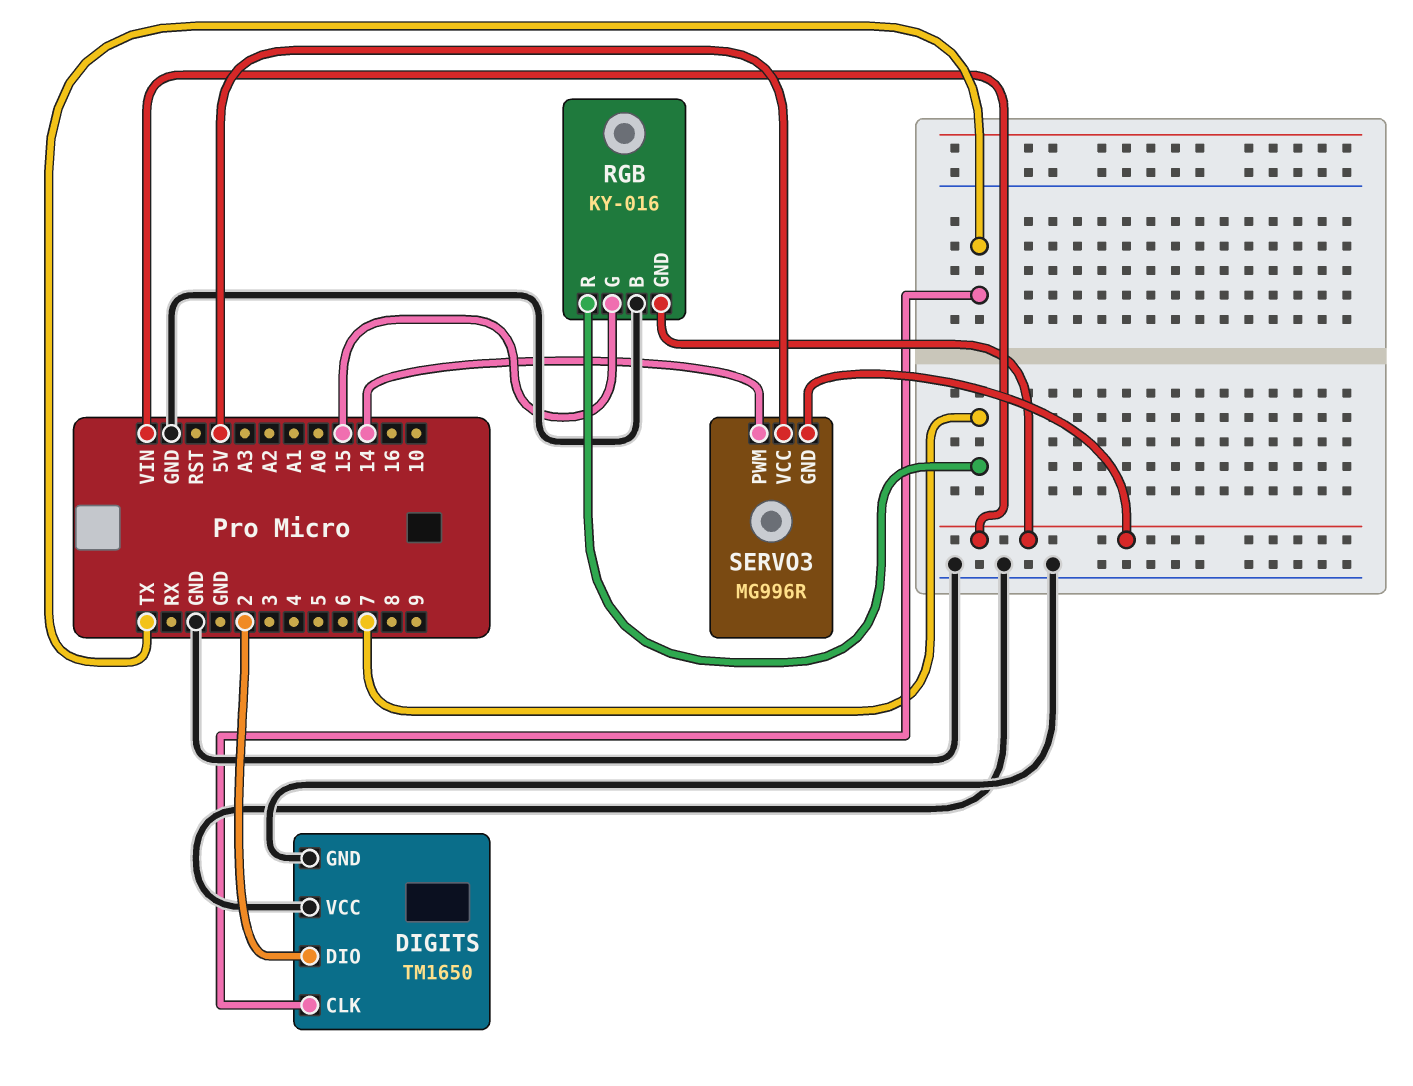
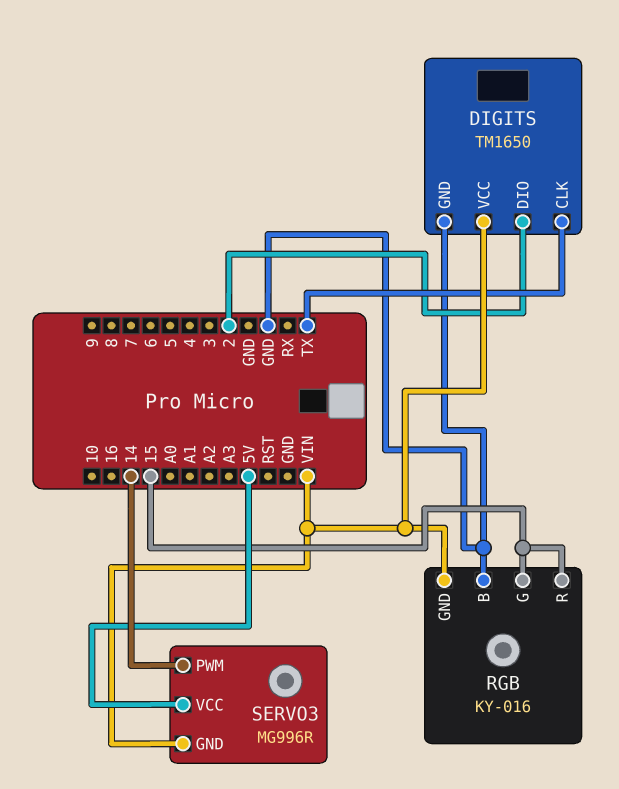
DIGITS pin VCC: GND -> VIN
RGB pin R: 7 -> 15

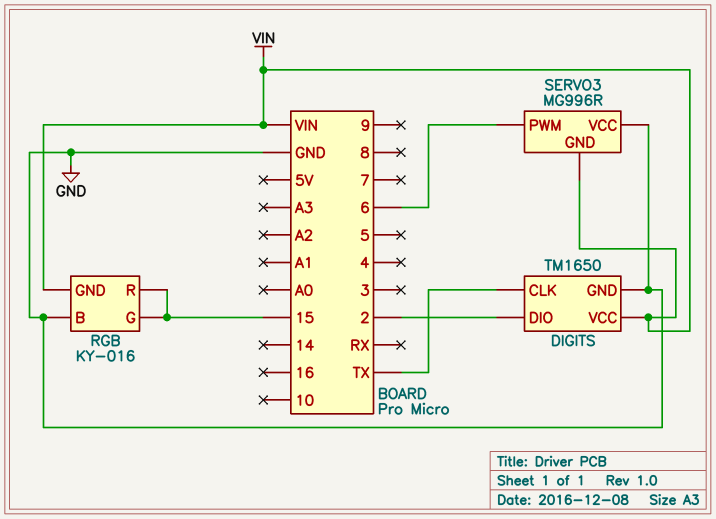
SERVO3 pin PWM: 14 -> 6
SERVO3 pin VCC: 5V -> GND

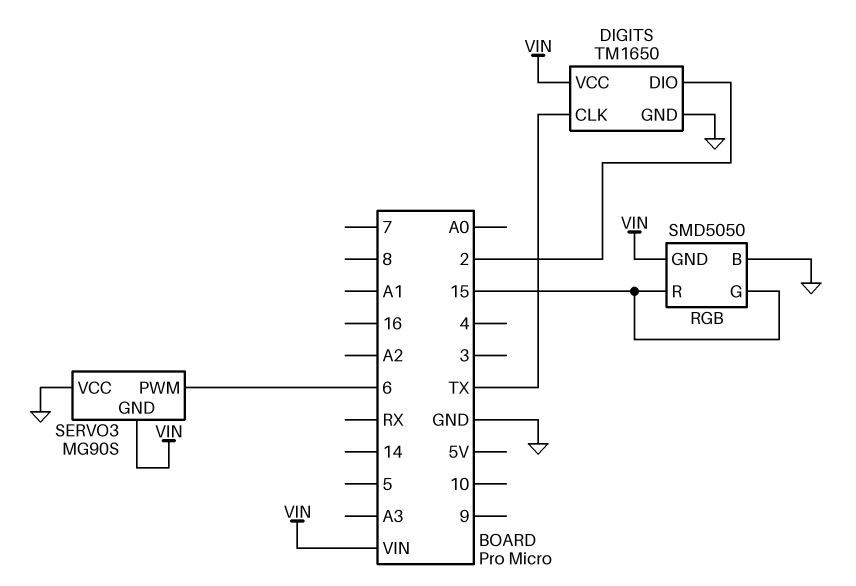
RGB: KY-016 -> SMD5050
SERVO3: MG996R -> MG90S

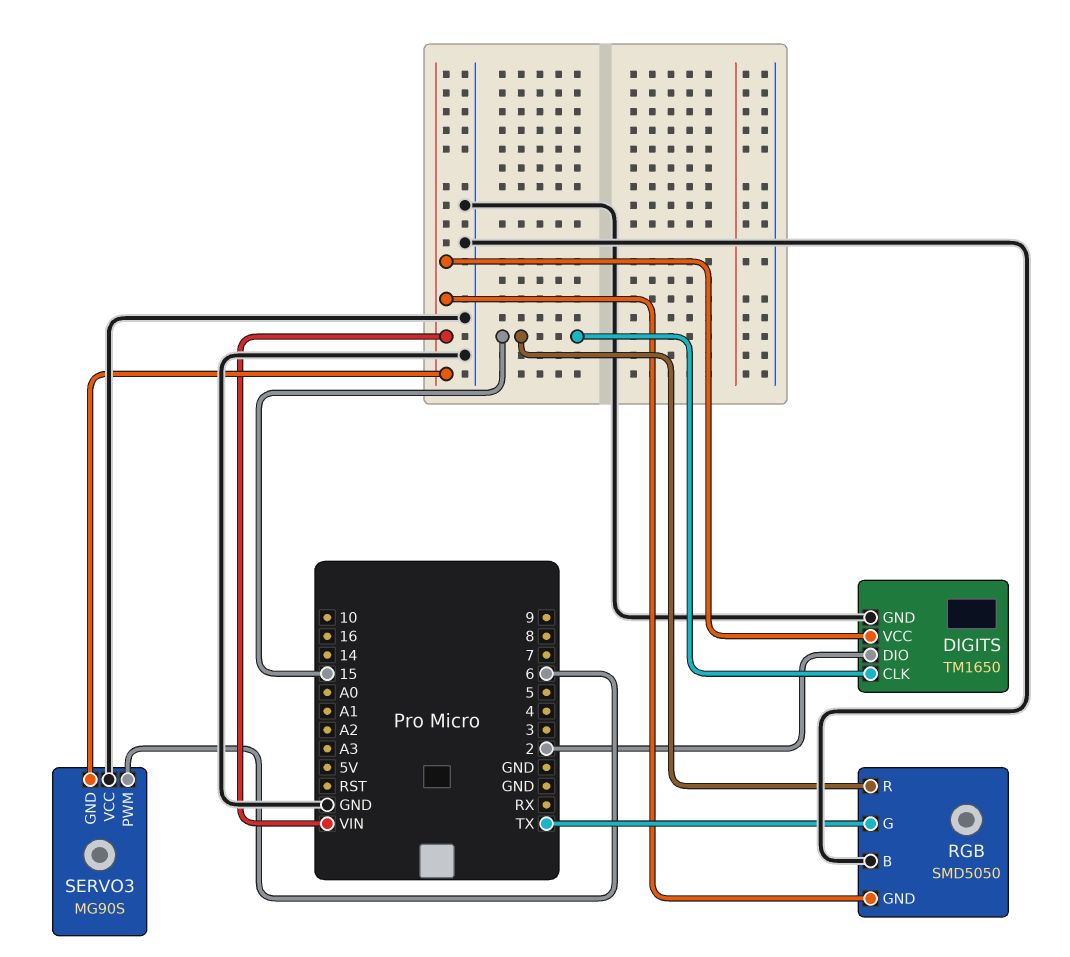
DIGITS pin CLK: TX -> 15
RGB pin G: 15 -> TX

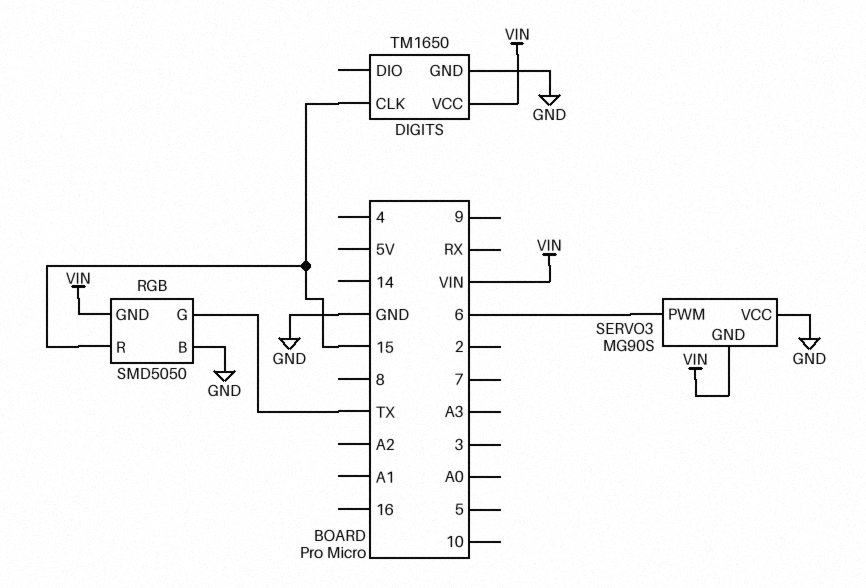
DIGITS pin DIO: 2 -> none

